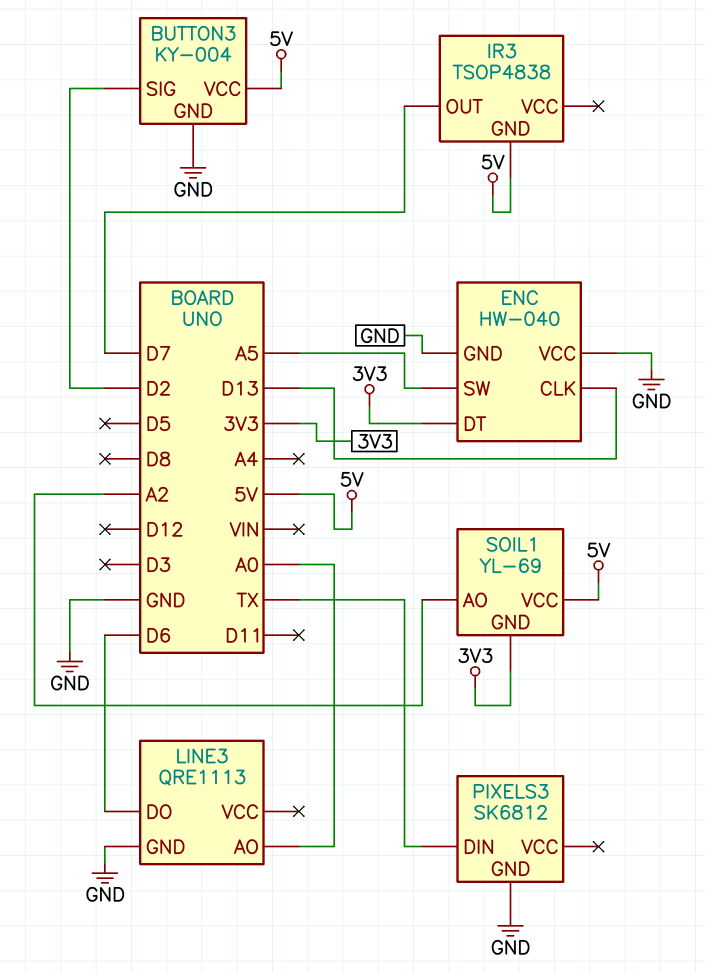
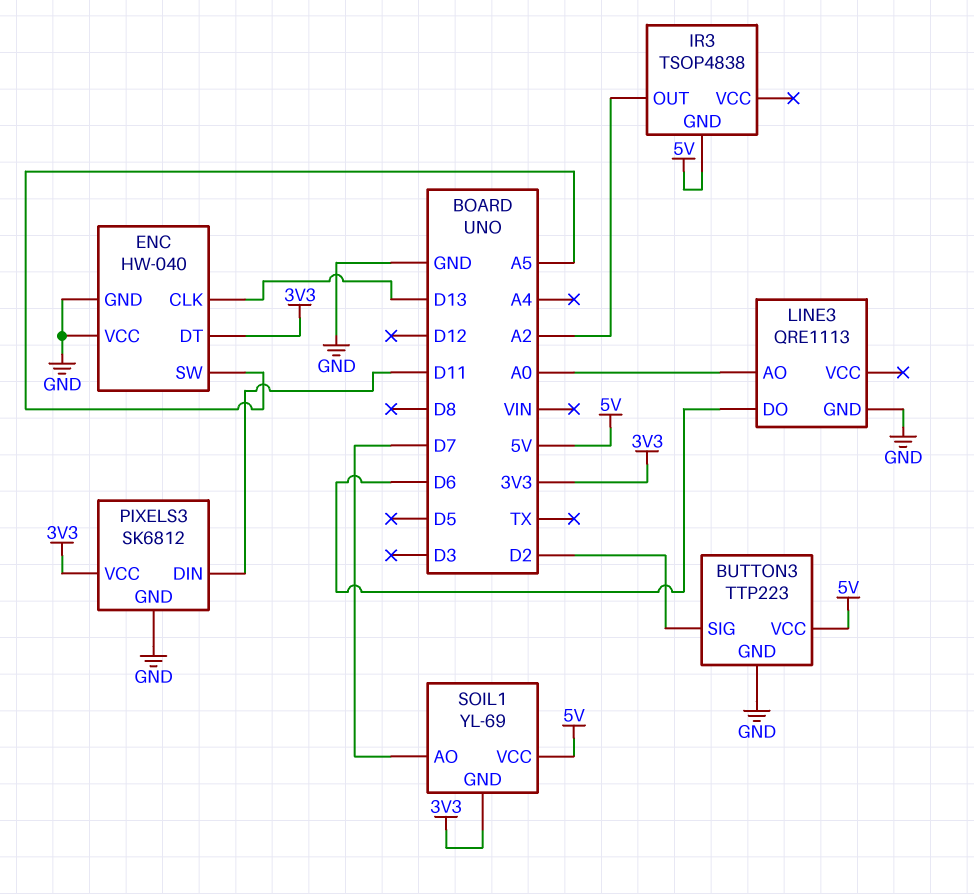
BUTTON3: KY-004 -> TTP223
IR3 pin OUT: D7 -> A2
PIXELS3 pin DIN: TX -> D11
PIXELS3 pin VCC: none -> 3V3
SOIL1 pin AO: A2 -> D7

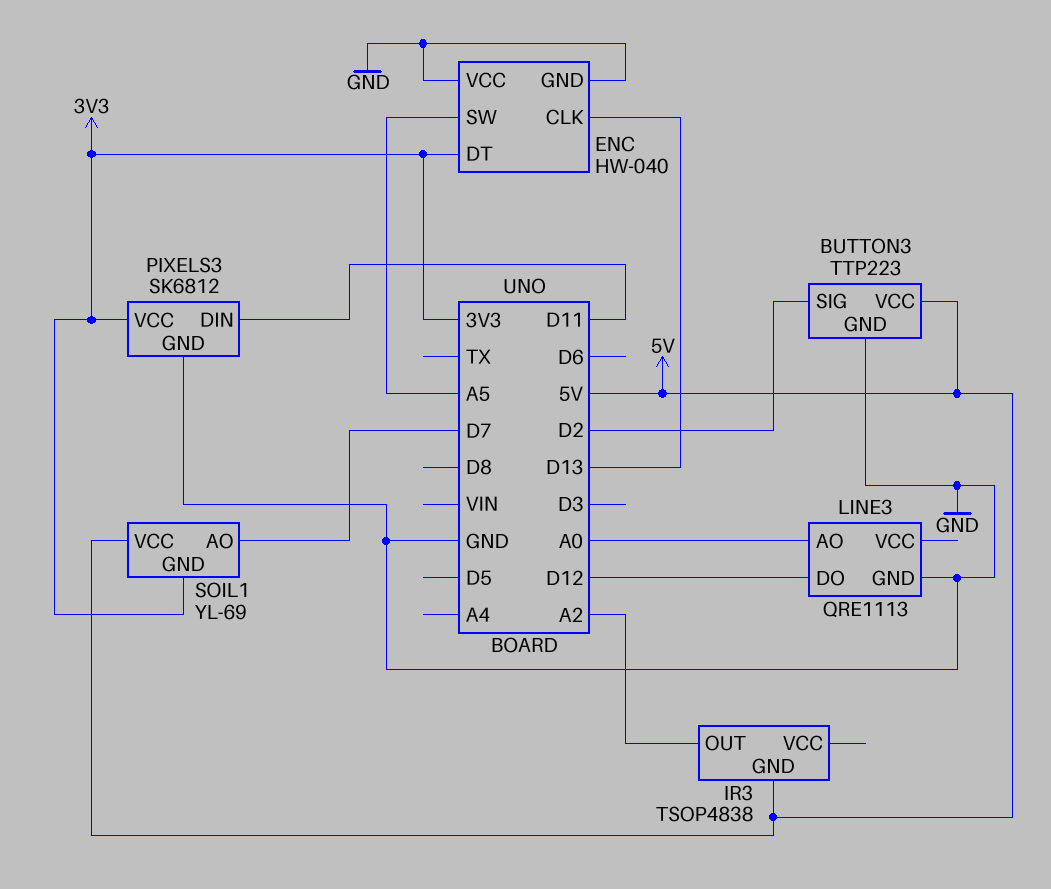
LINE3 pin DO: D6 -> D12

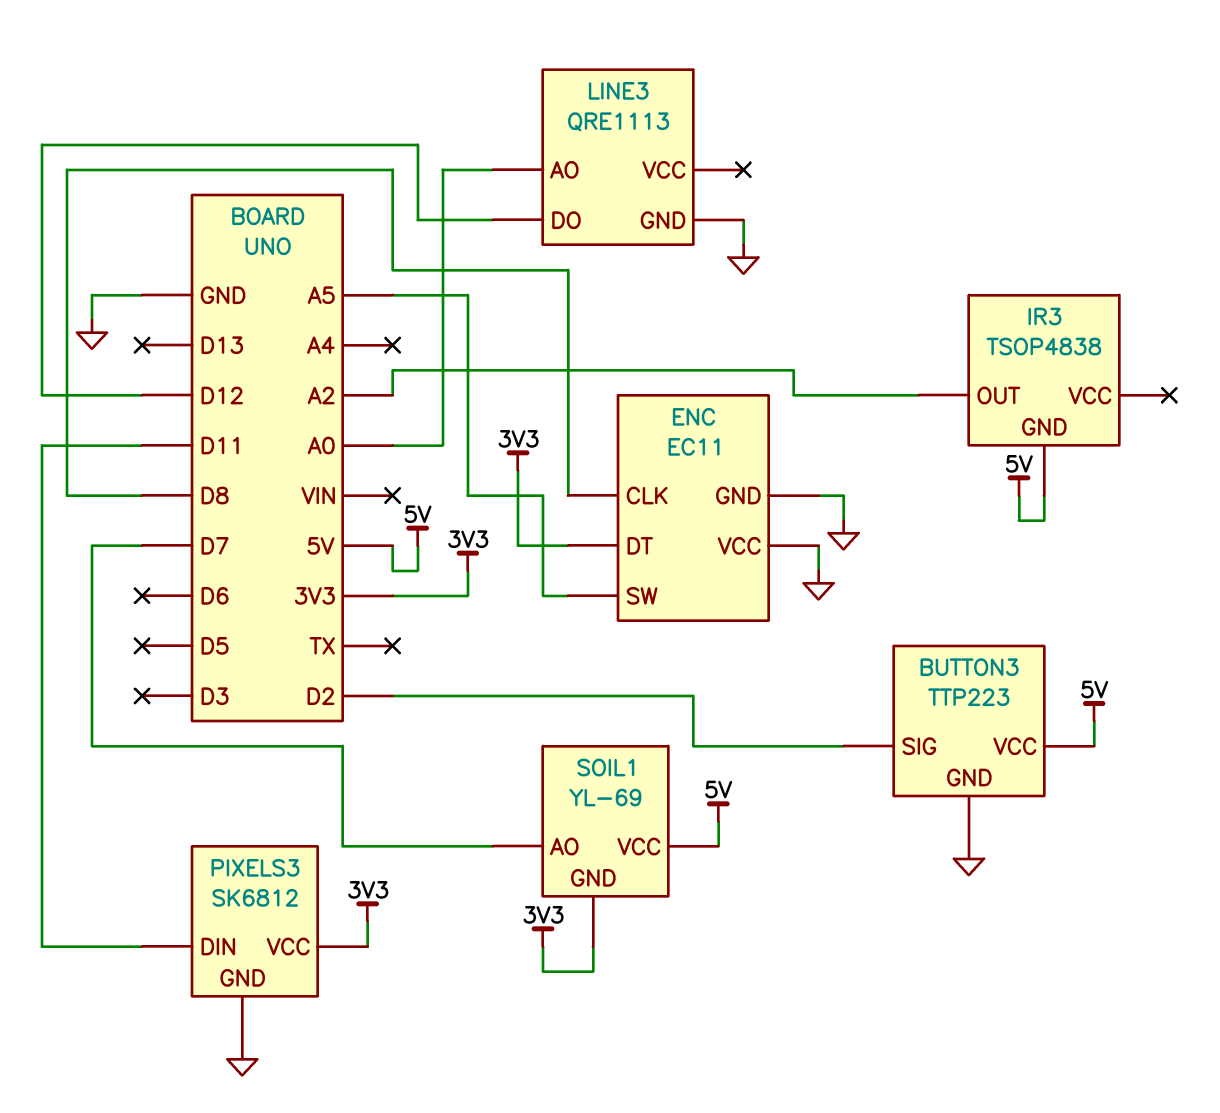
ENC: HW-040 -> EC11
ENC pin CLK: D13 -> D8

